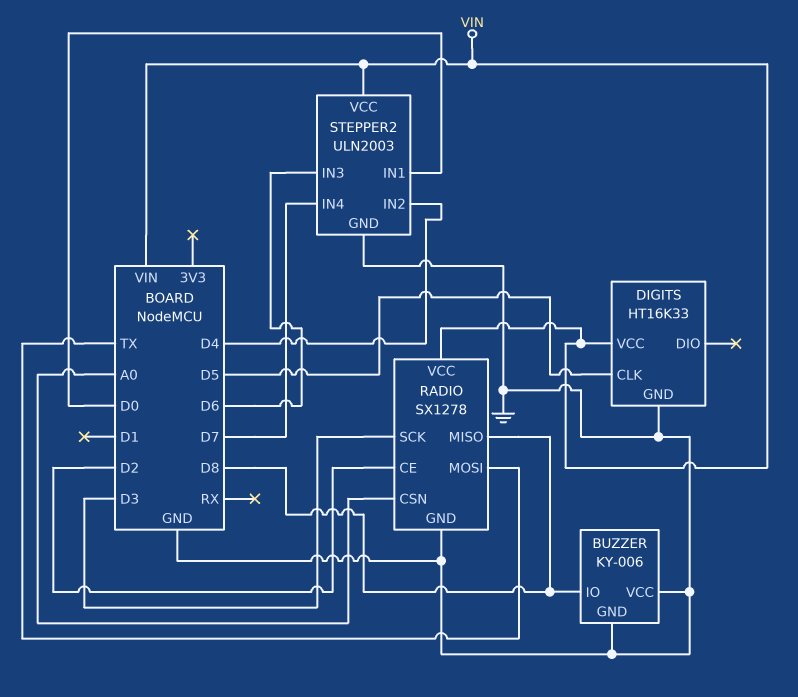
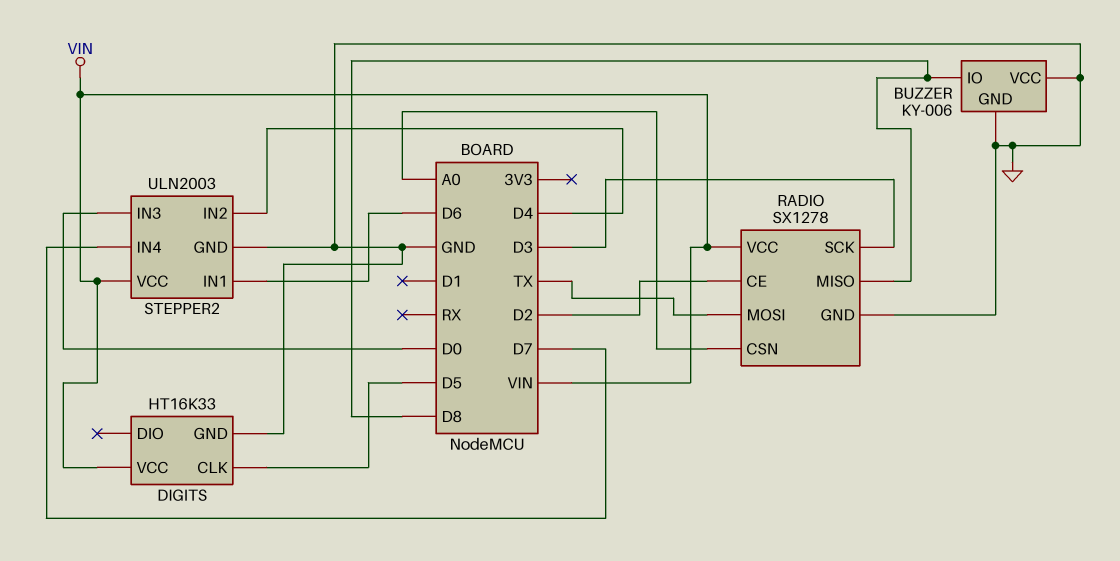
STEPPER2 pin IN1: D0 -> D6
STEPPER2 pin IN3: D6 -> D0

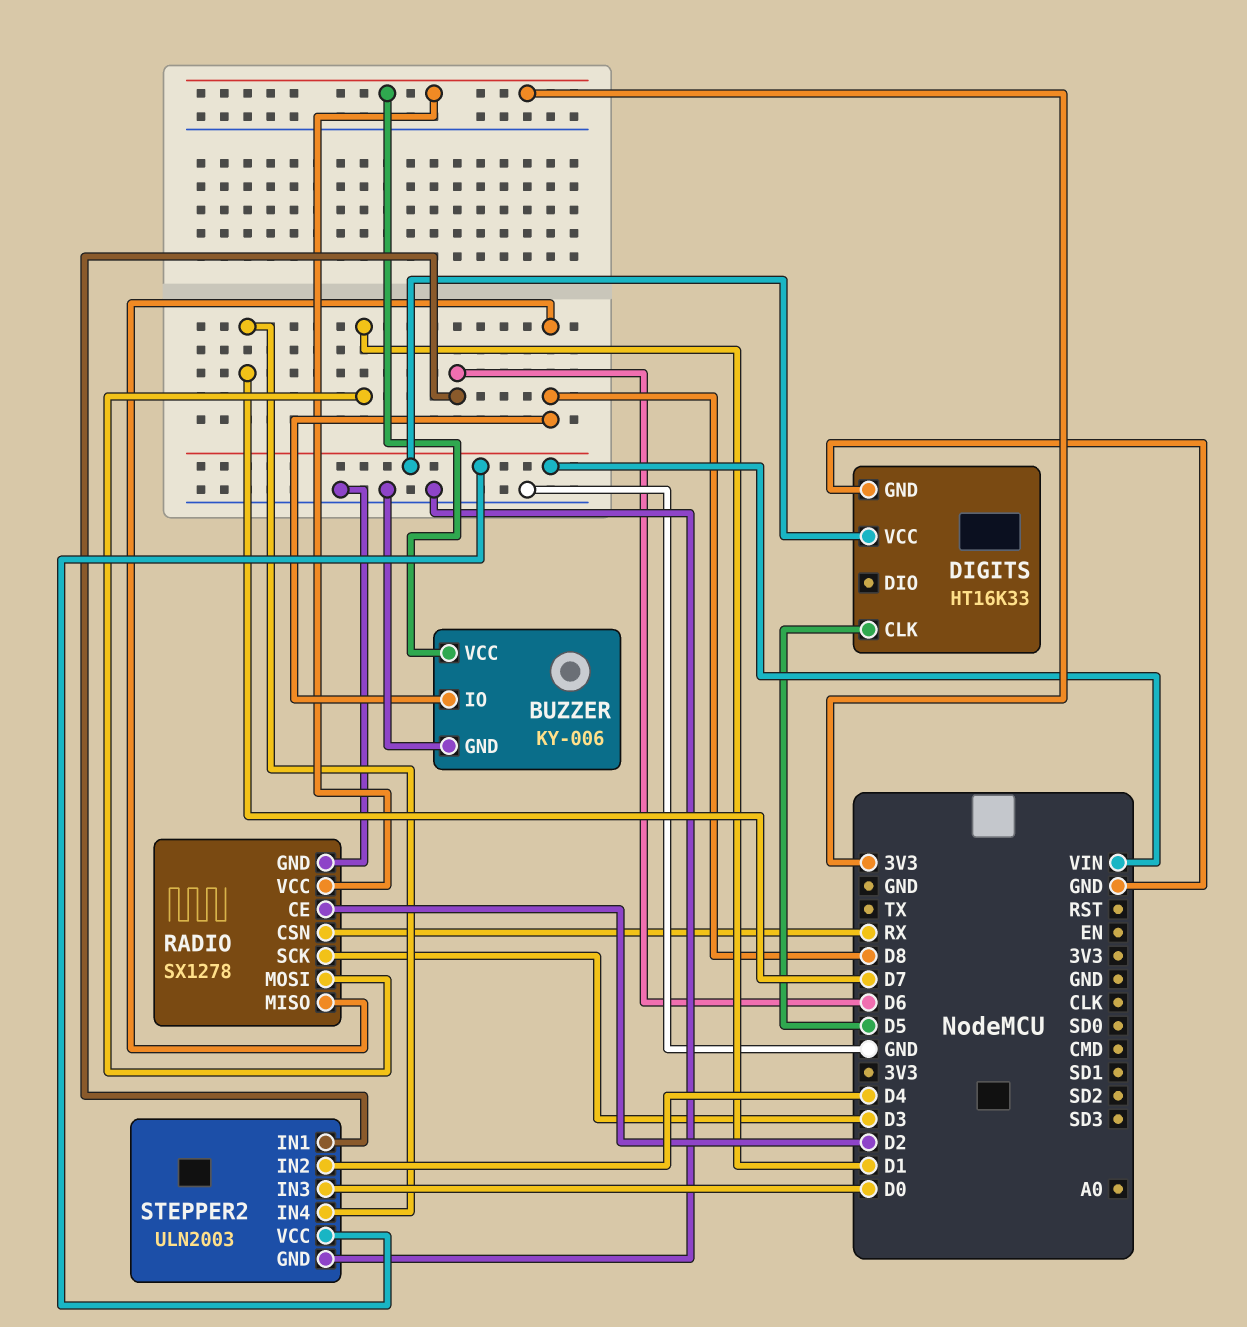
BUZZER pin VCC: GND -> 3V3
RADIO pin CSN: A0 -> RX
RADIO pin MOSI: TX -> D1
RADIO pin VCC: VIN -> 3V3

